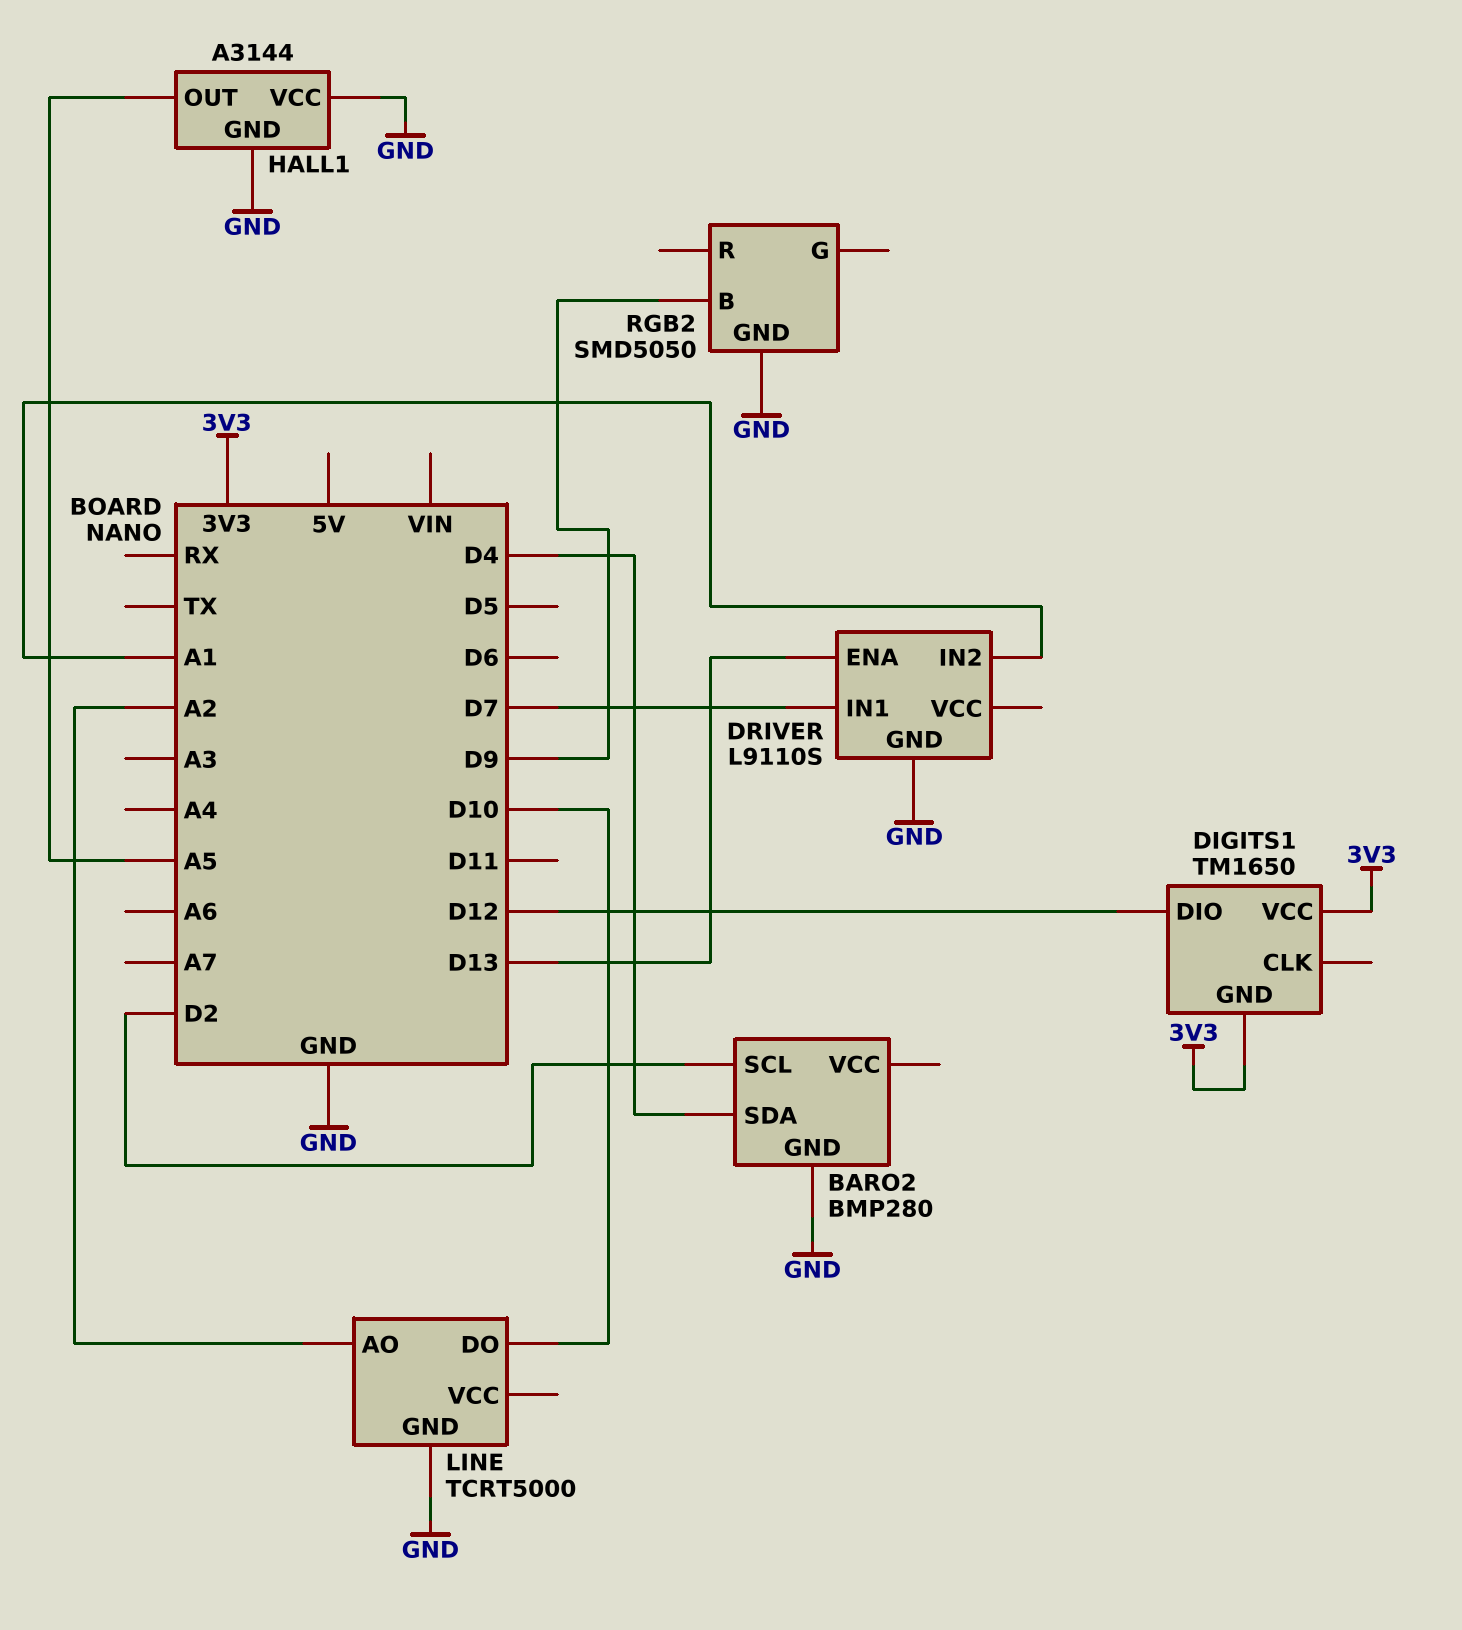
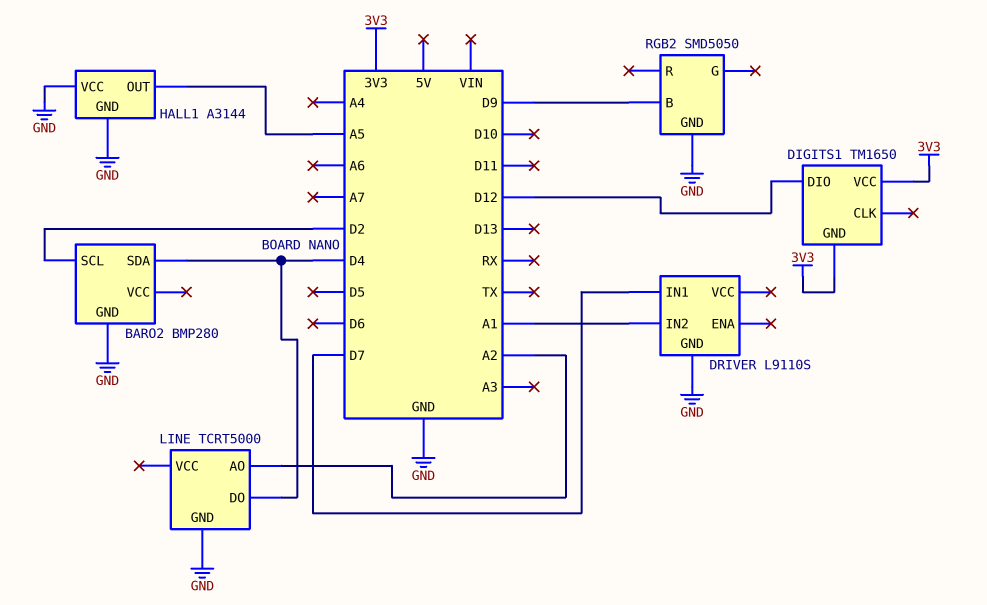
DRIVER pin ENA: D13 -> none
LINE pin DO: D10 -> D4

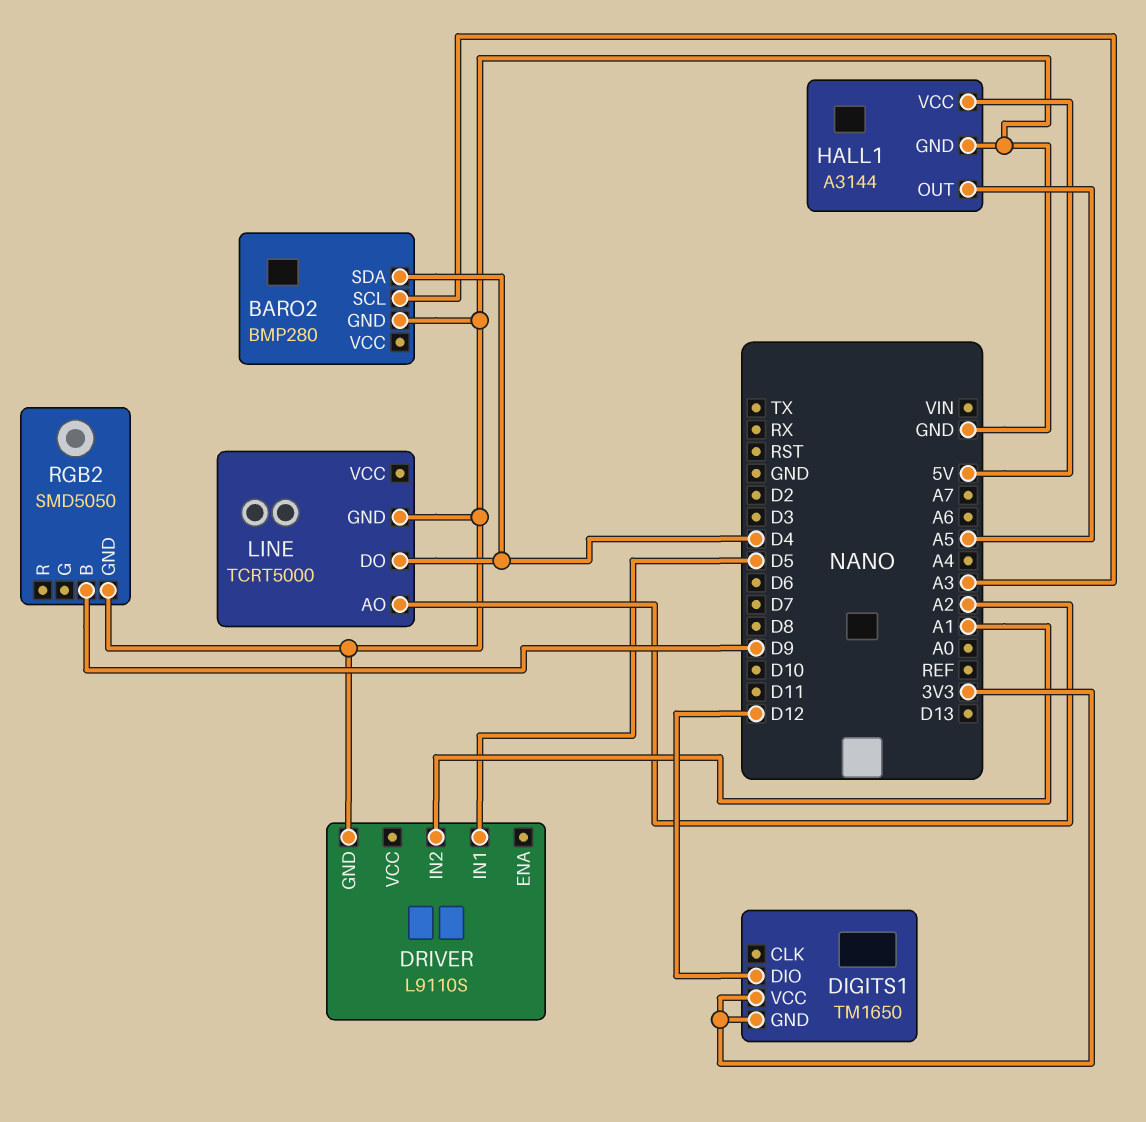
BARO2 pin SCL: D2 -> A3
DRIVER pin IN1: D7 -> D5
HALL1 pin VCC: GND -> 5V

